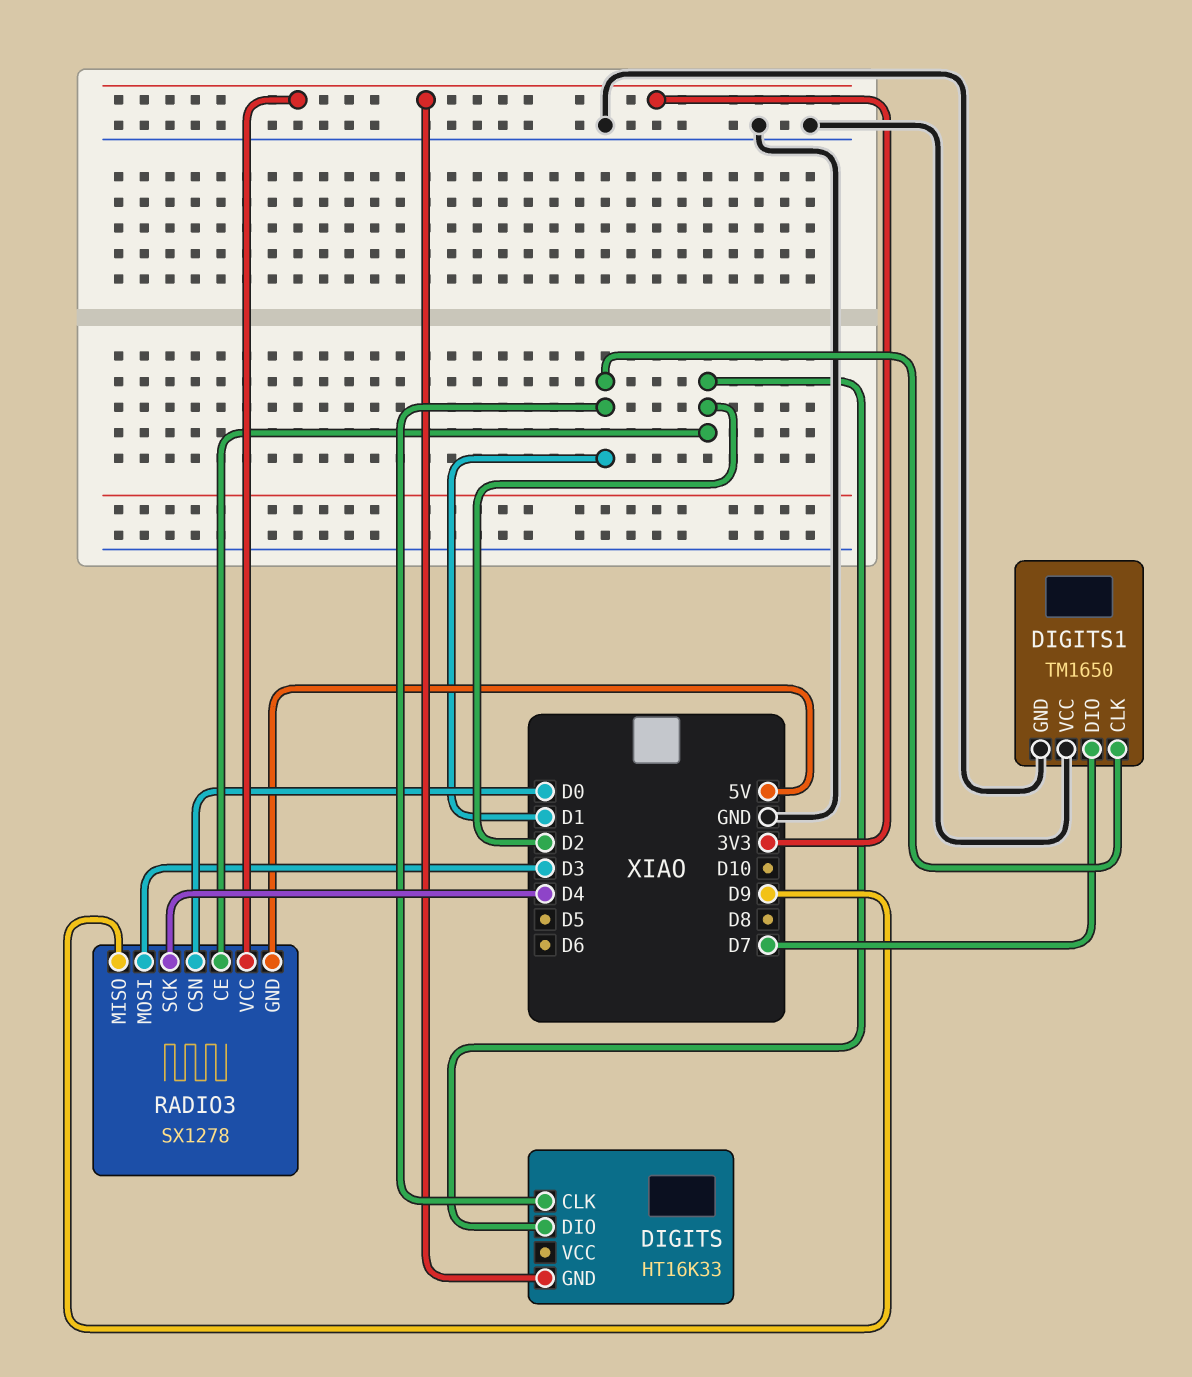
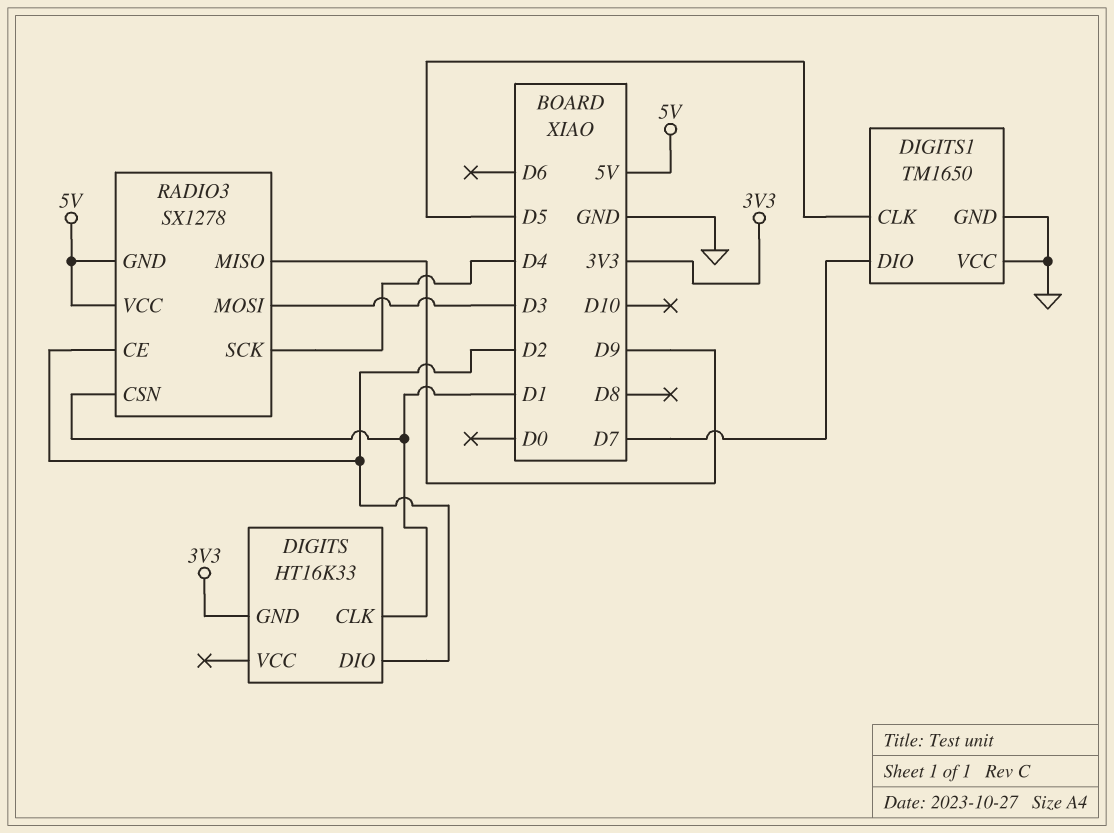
DIGITS1 pin CLK: D1 -> D5
RADIO3 pin CSN: D0 -> D1
RADIO3 pin VCC: 3V3 -> 5V

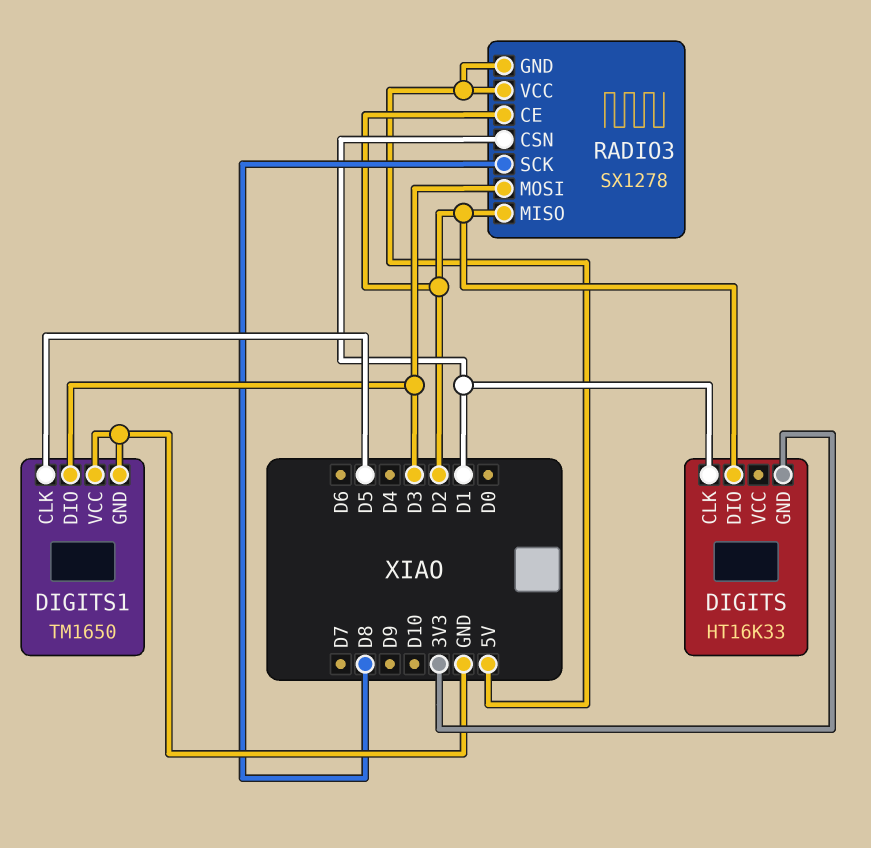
DIGITS1 pin DIO: D7 -> D3
RADIO3 pin MISO: D9 -> D2
RADIO3 pin SCK: D4 -> D8

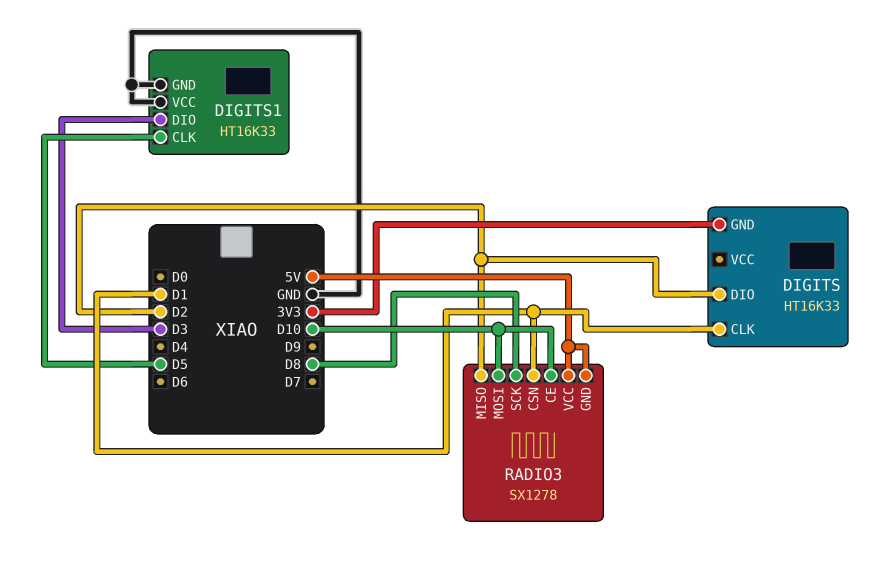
DIGITS1: TM1650 -> HT16K33
RADIO3 pin CE: D2 -> D10
RADIO3 pin MOSI: D3 -> D10

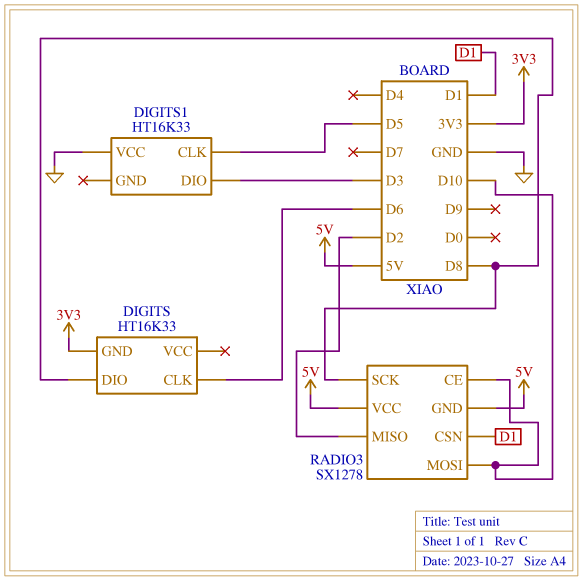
DIGITS pin CLK: D1 -> D6
DIGITS pin DIO: D2 -> D8
DIGITS1 pin GND: GND -> none

